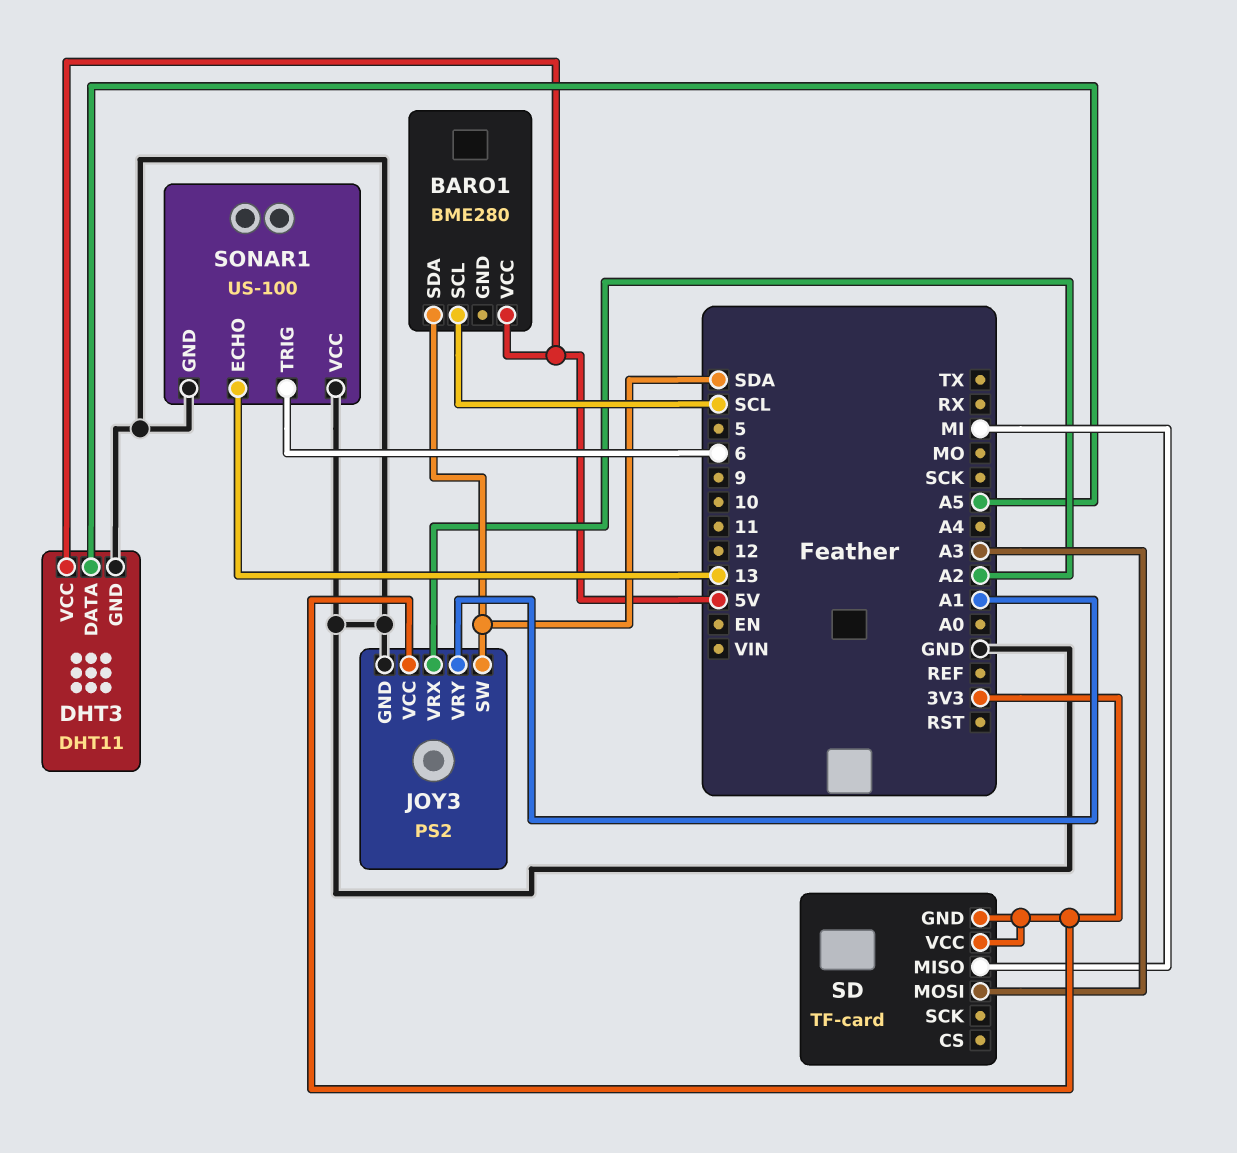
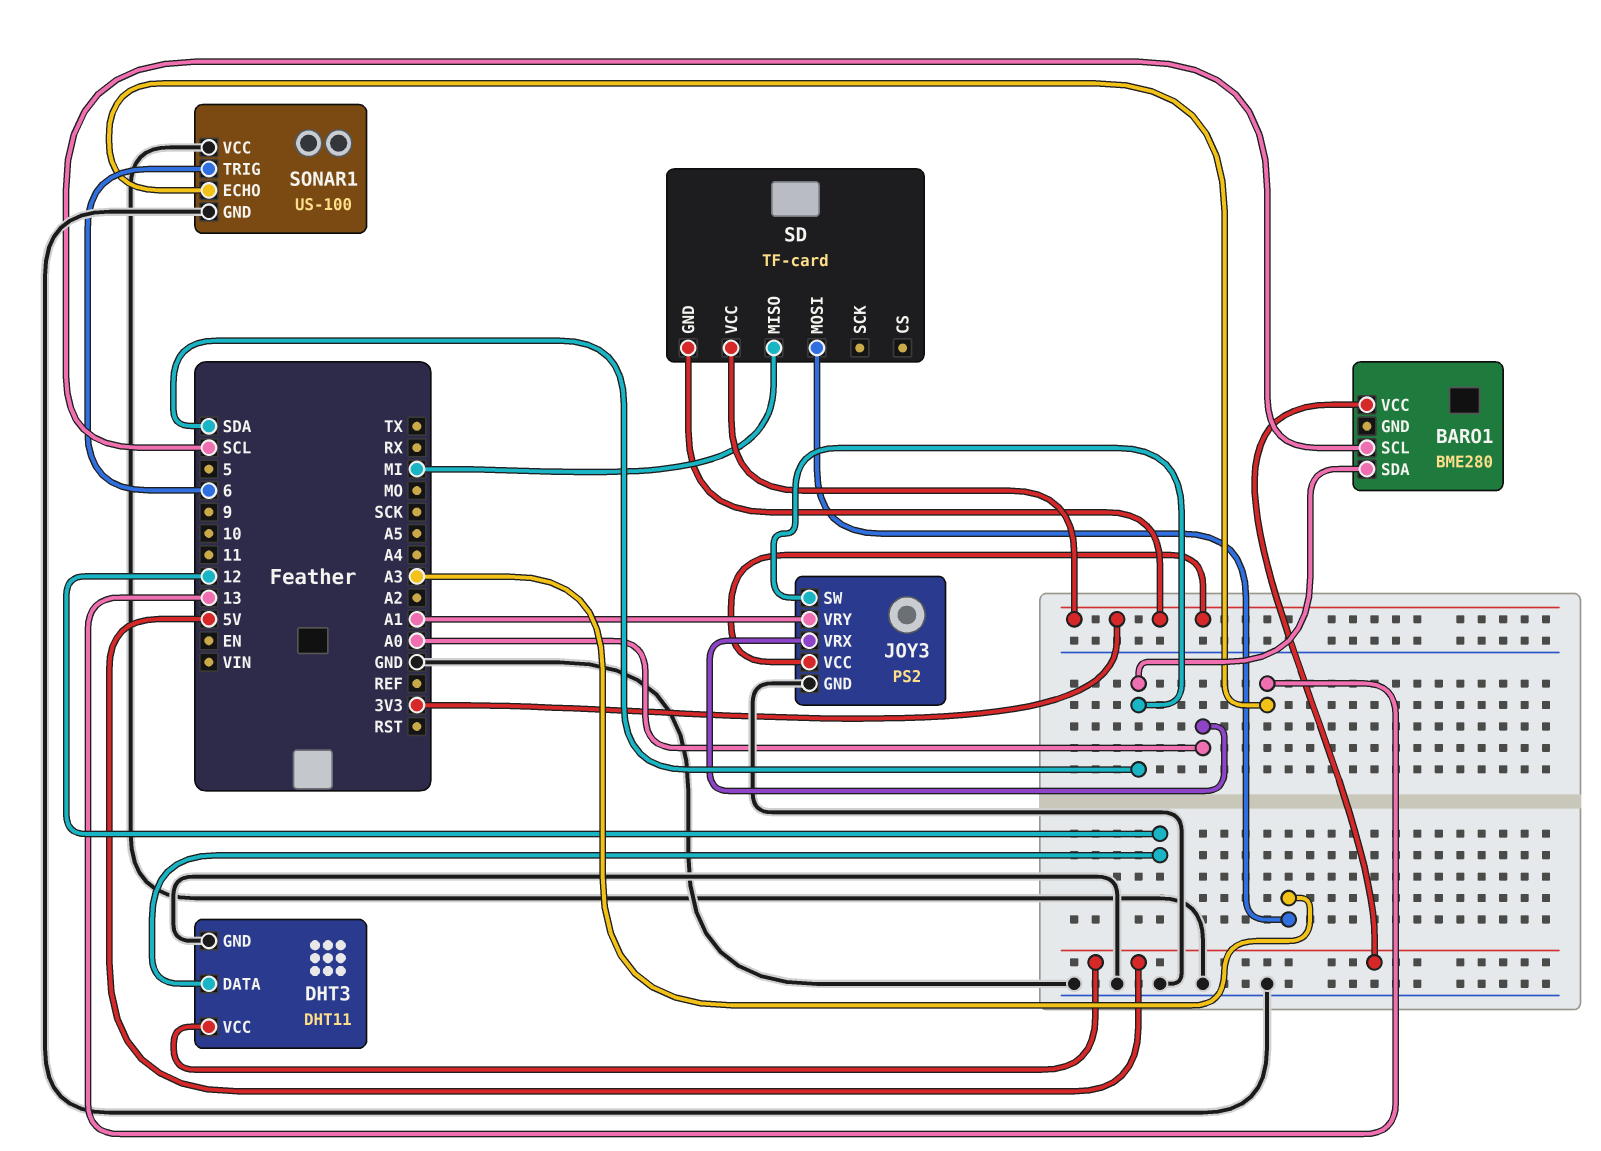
DHT3 pin DATA: A5 -> 12
JOY3 pin VRX: A2 -> A0

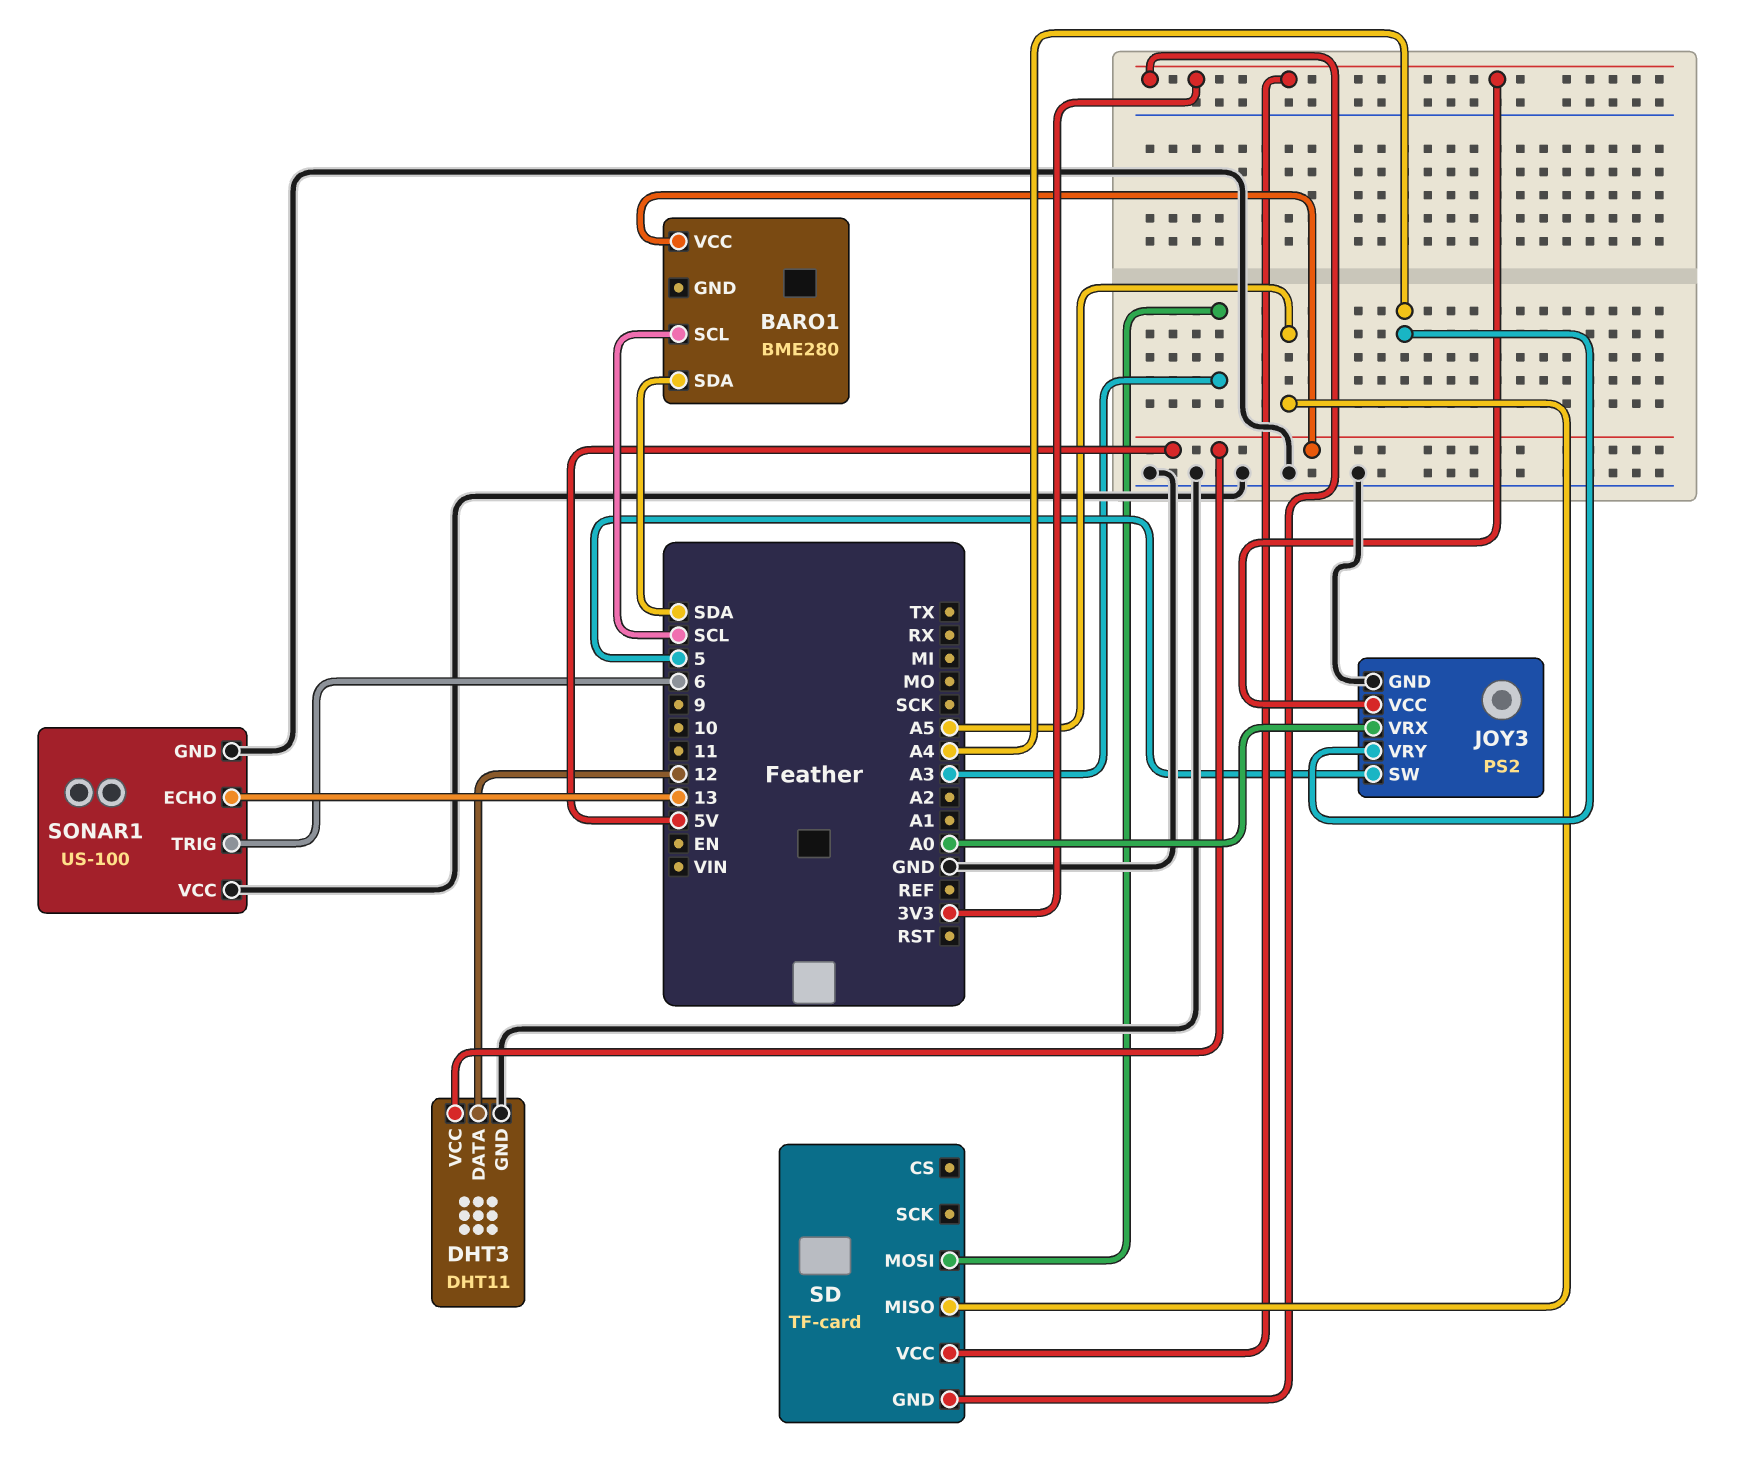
JOY3 pin SW: SDA -> 5
JOY3 pin VRY: A1 -> A4
SD pin MISO: MI -> A5

